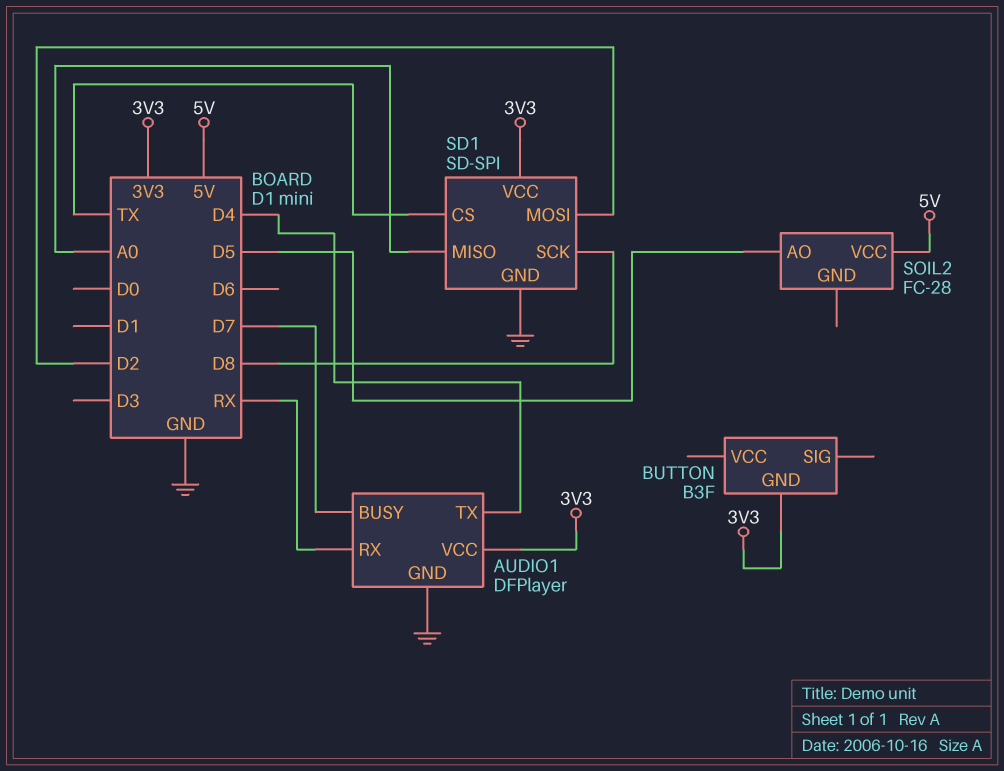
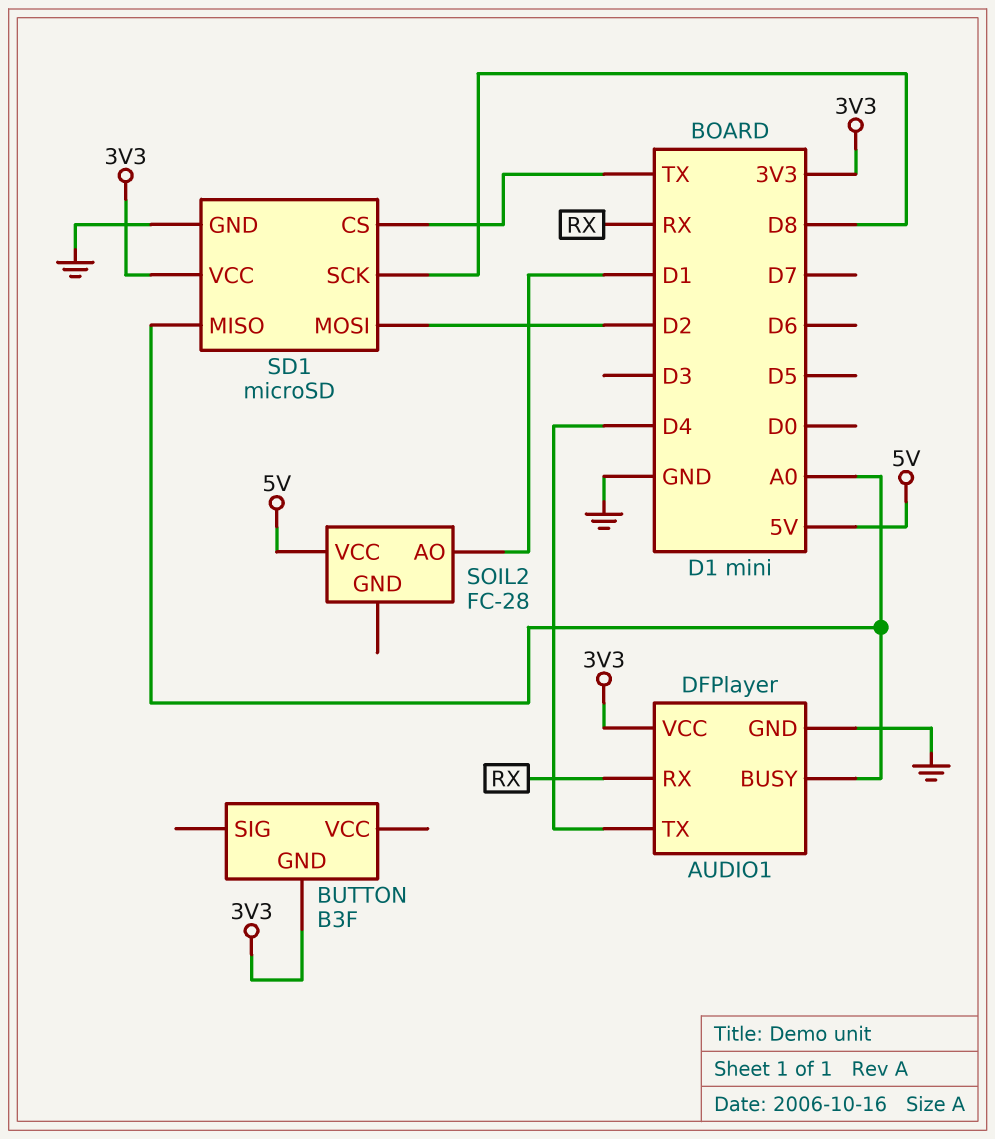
AUDIO1 pin BUSY: D7 -> A0
SD1: SD-SPI -> microSD
SOIL2 pin AO: D5 -> D1

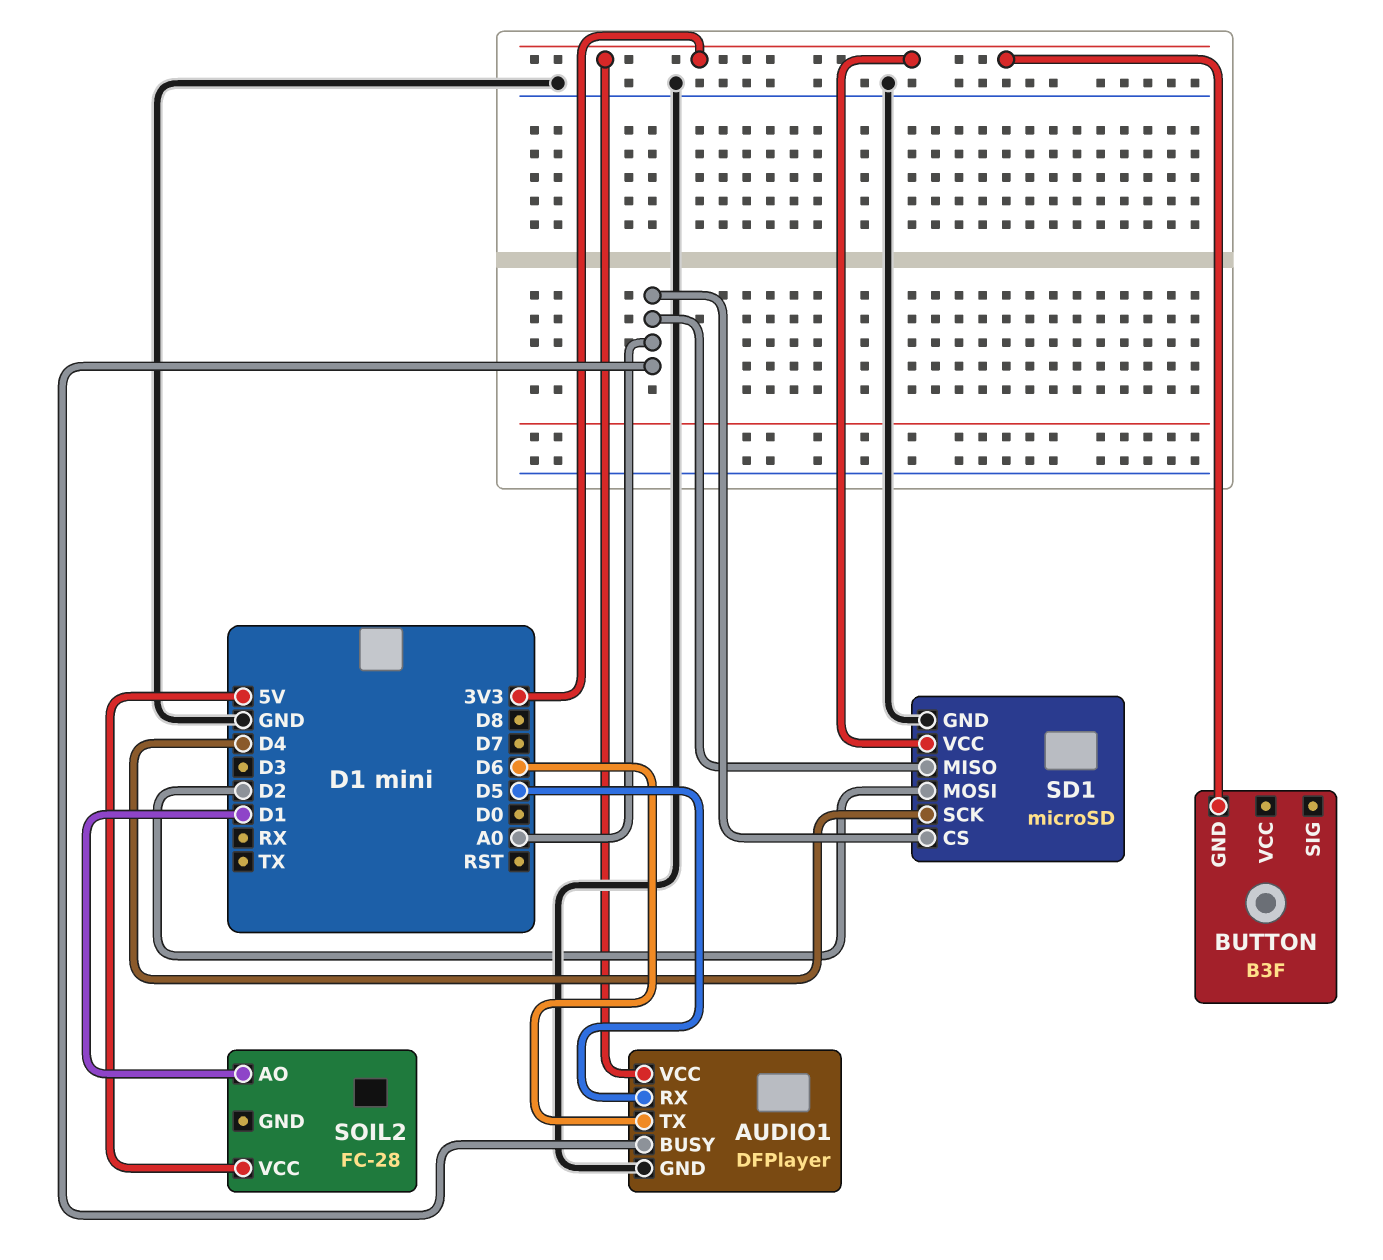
AUDIO1 pin RX: RX -> D5
AUDIO1 pin TX: D4 -> D6
SD1 pin CS: TX -> A0
SD1 pin SCK: D8 -> D4

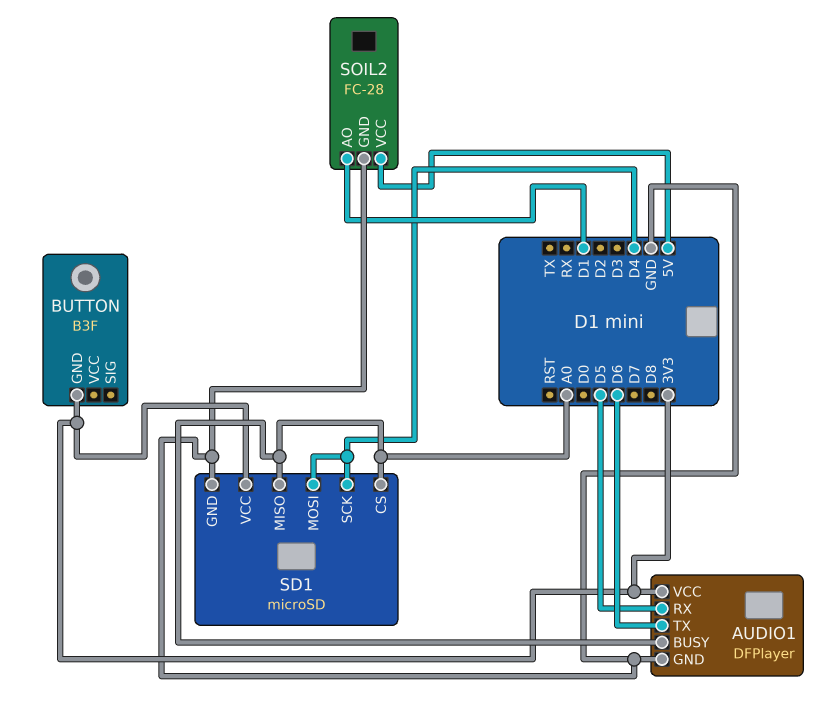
SD1 pin MOSI: D2 -> D4
SOIL2 pin GND: none -> GND

